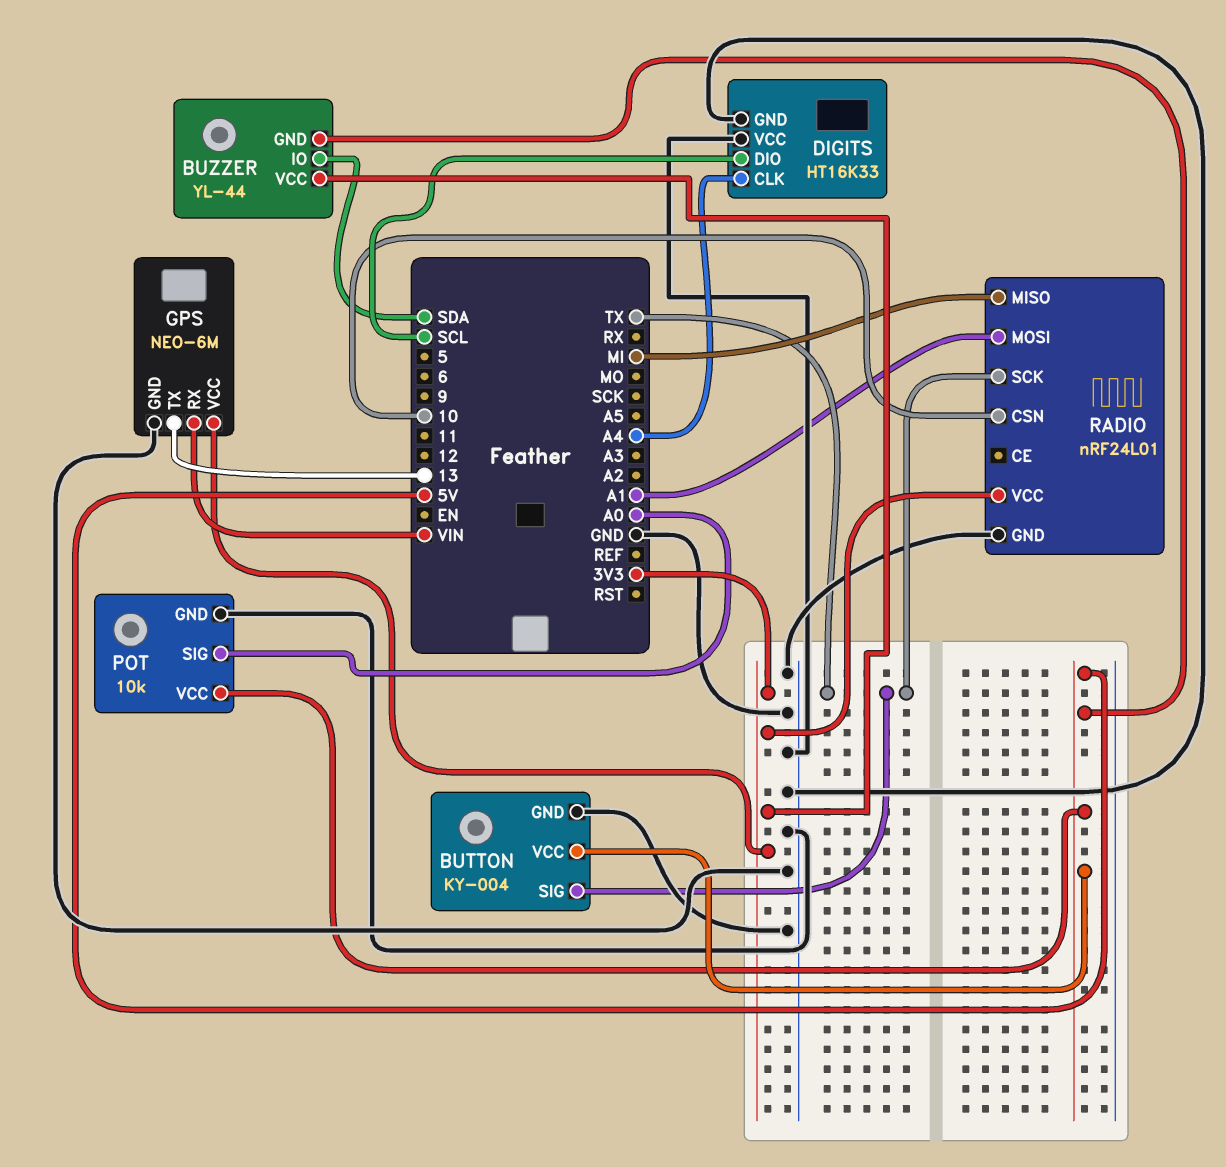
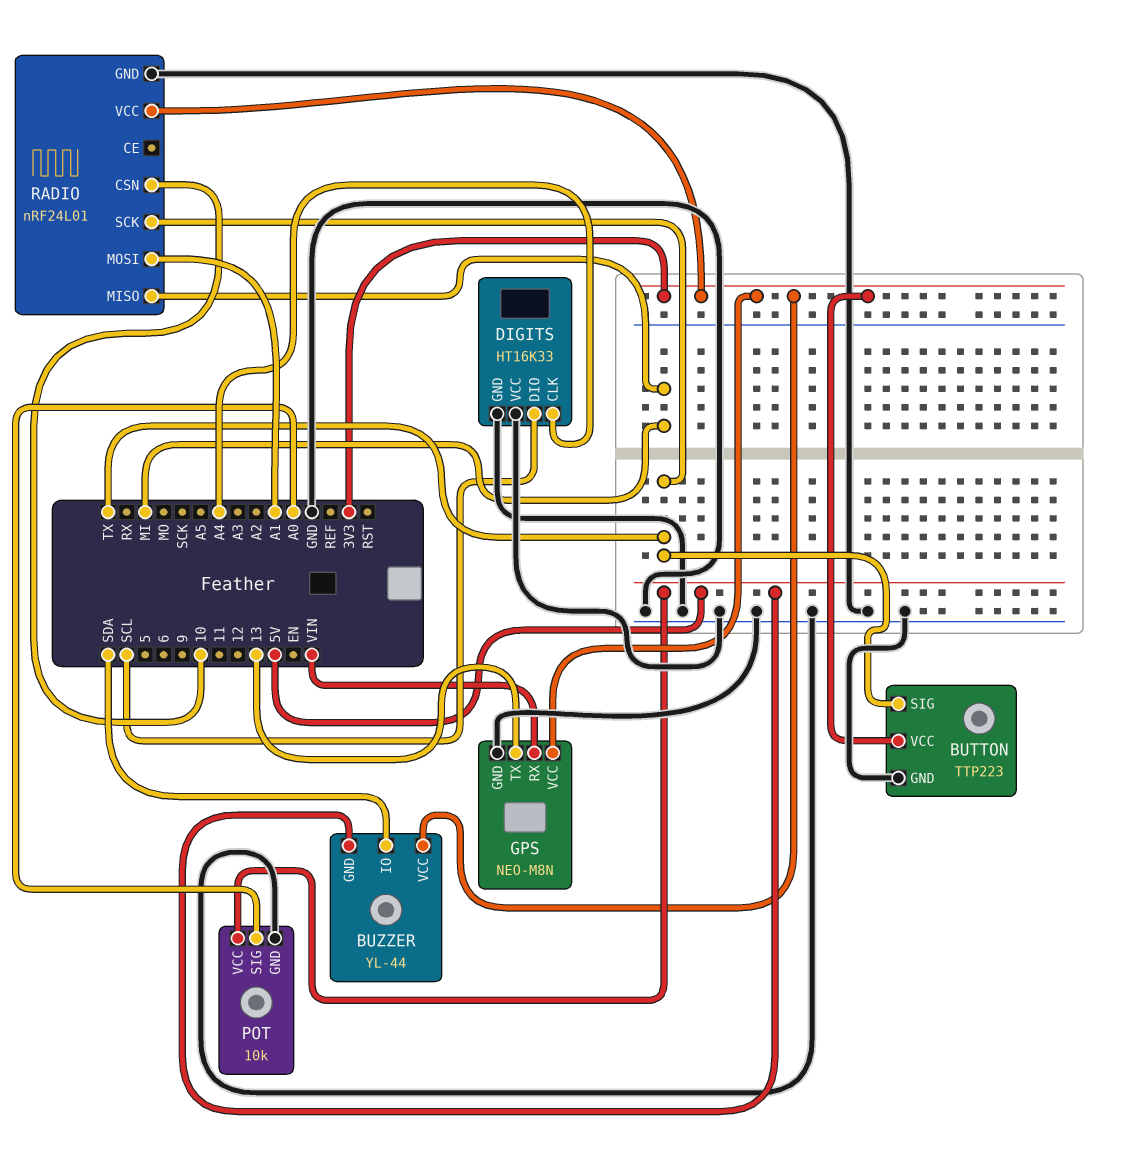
BUTTON: KY-004 -> TTP223
BUTTON pin VCC: 5V -> 3V3
GPS: NEO-6M -> NEO-M8N

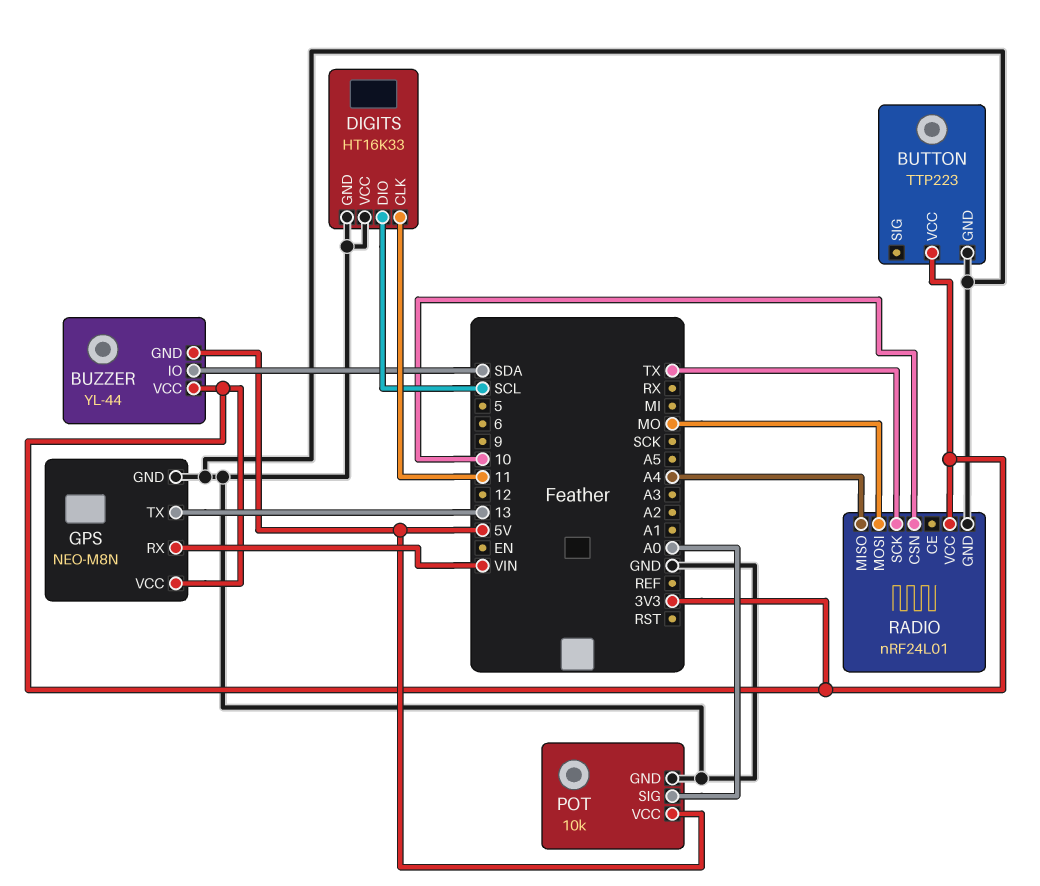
BUTTON pin SIG: TX -> none
DIGITS pin CLK: A4 -> 11
RADIO pin MISO: MI -> A4
RADIO pin MOSI: A1 -> MO

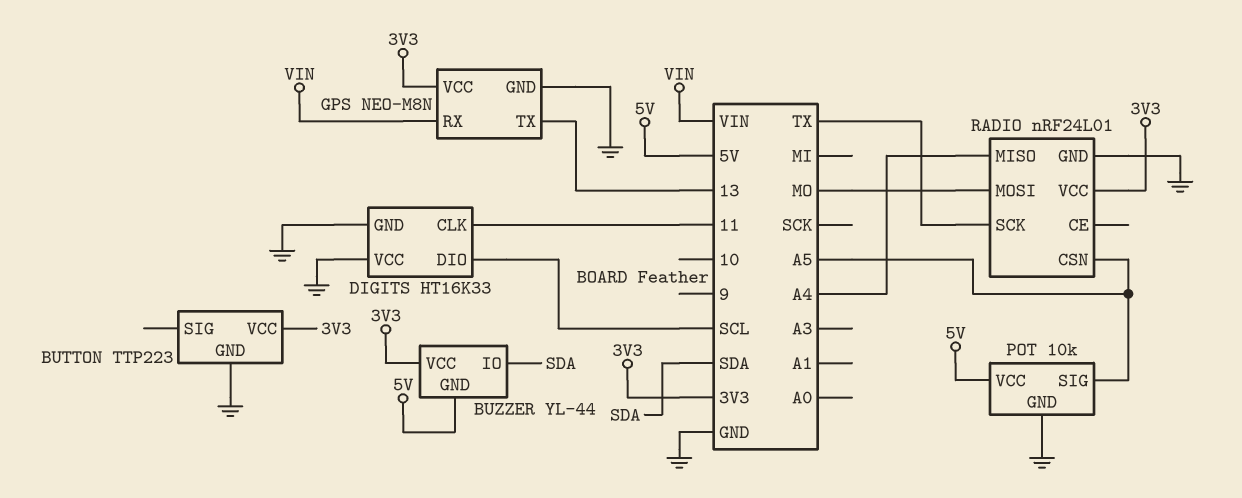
POT pin SIG: A0 -> A5
RADIO pin CSN: 10 -> A5

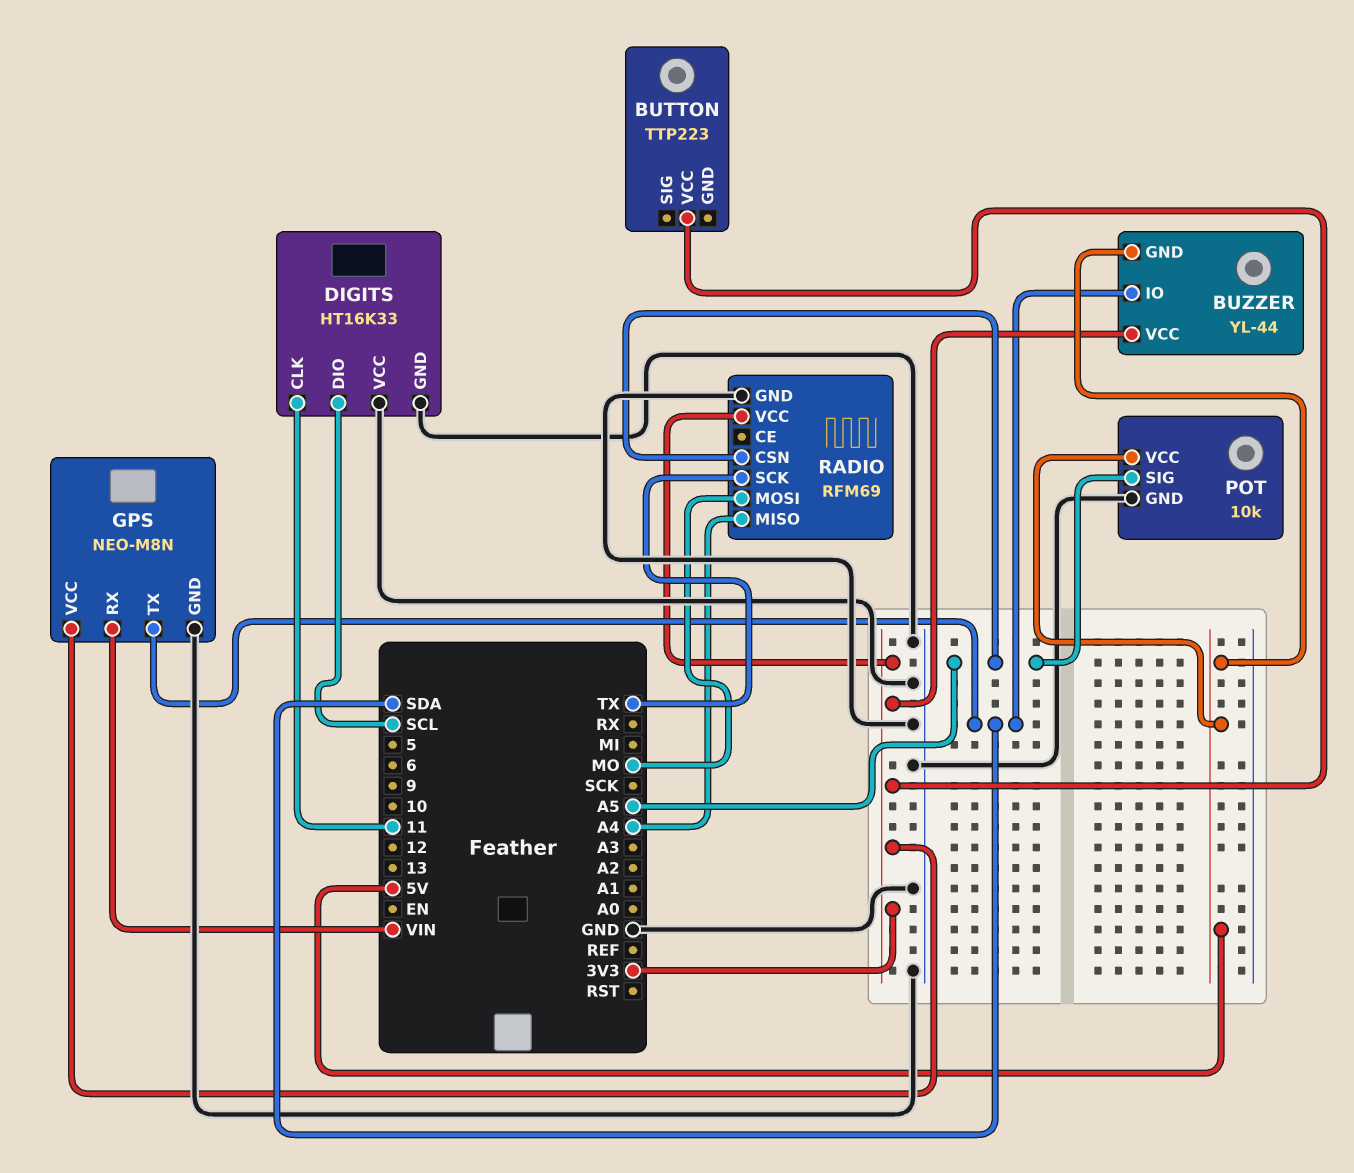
BUTTON pin GND: GND -> none
GPS pin TX: 13 -> SDA
RADIO: nRF24L01 -> RFM69

